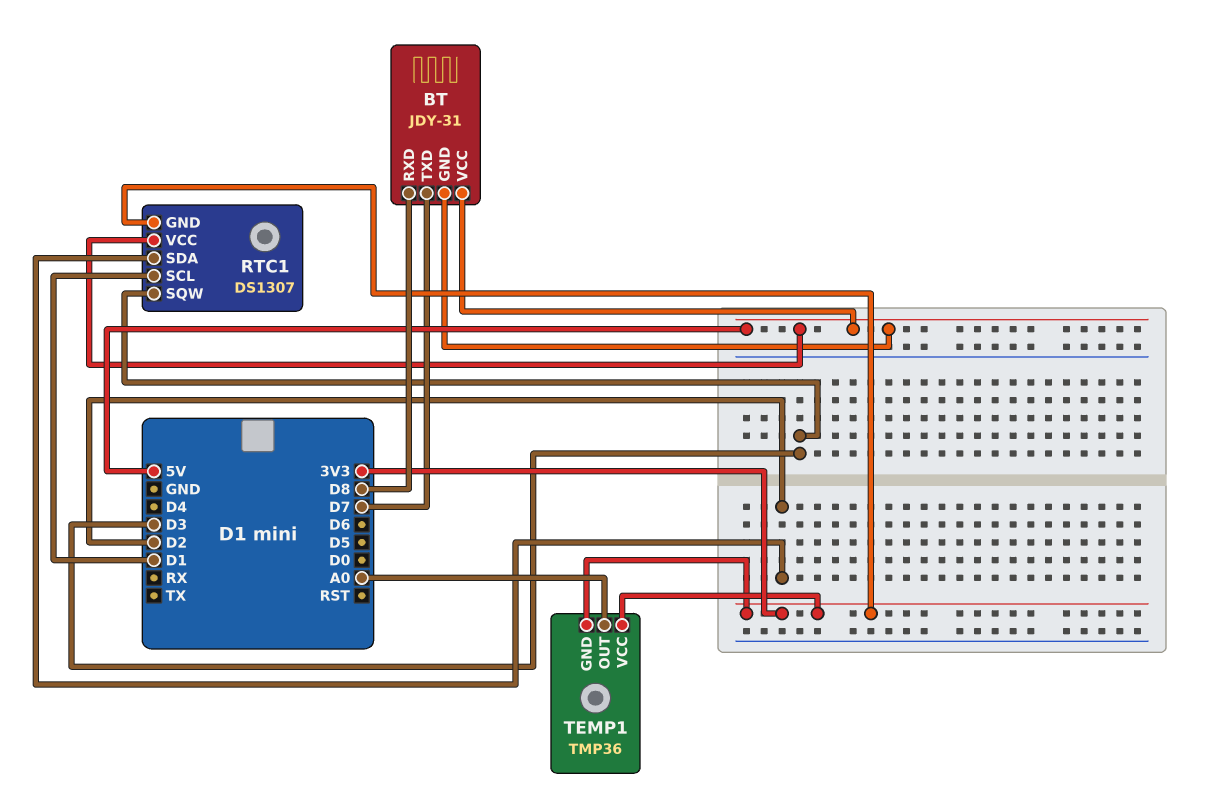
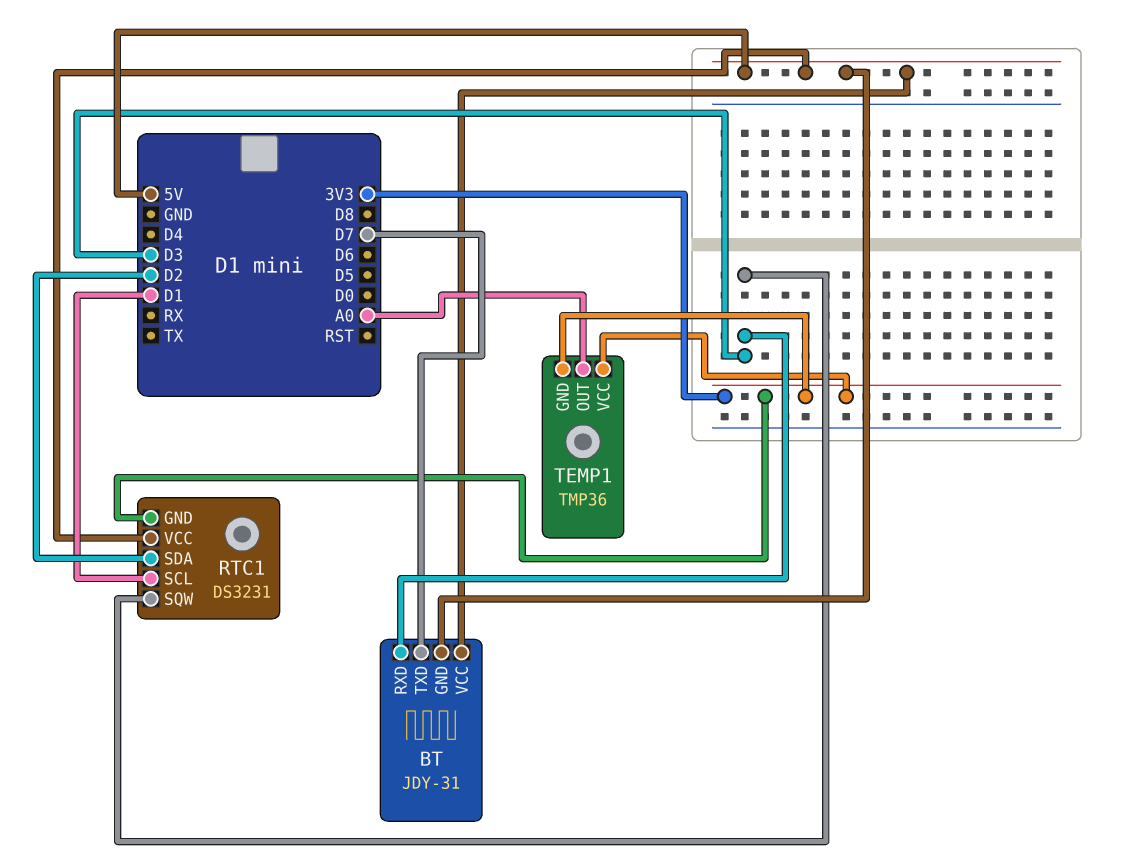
BT pin RXD: D8 -> D3
RTC1: DS1307 -> DS3231

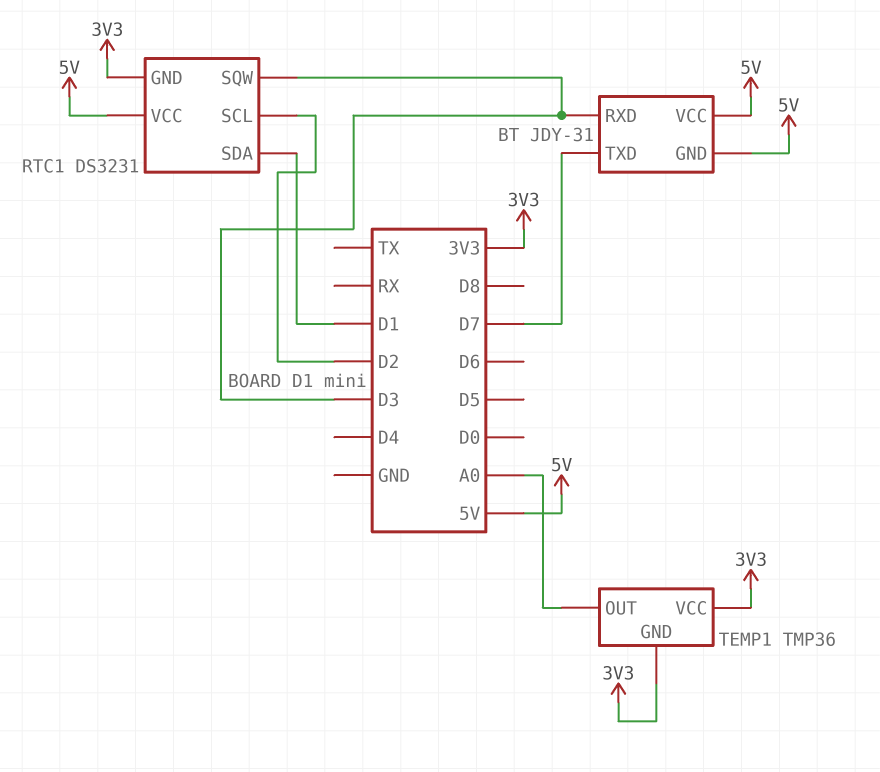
RTC1 pin SCL: D1 -> D2
RTC1 pin SDA: D2 -> D1

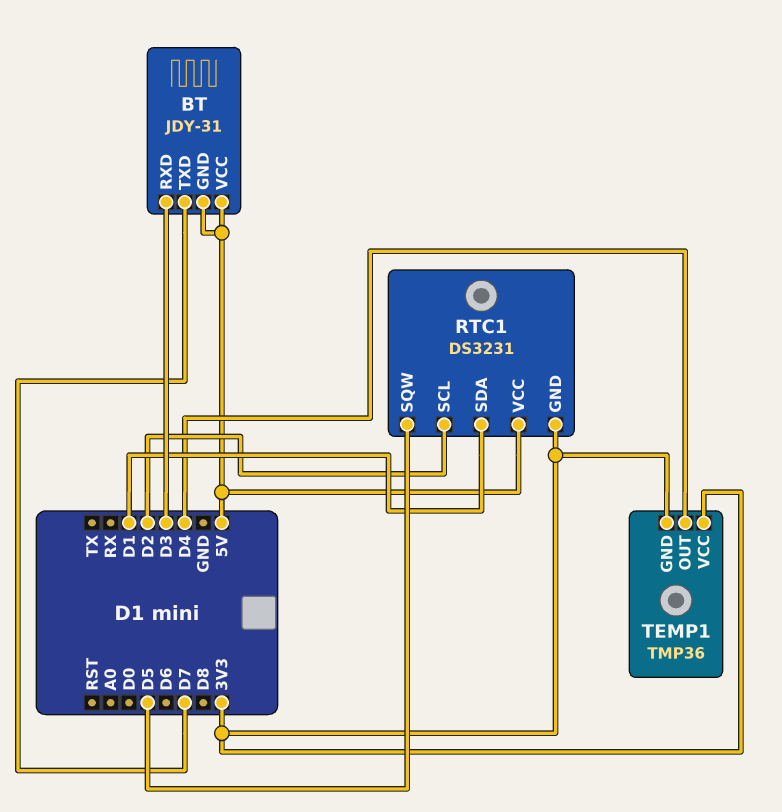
RTC1 pin SQW: D3 -> D5
TEMP1 pin OUT: A0 -> D4

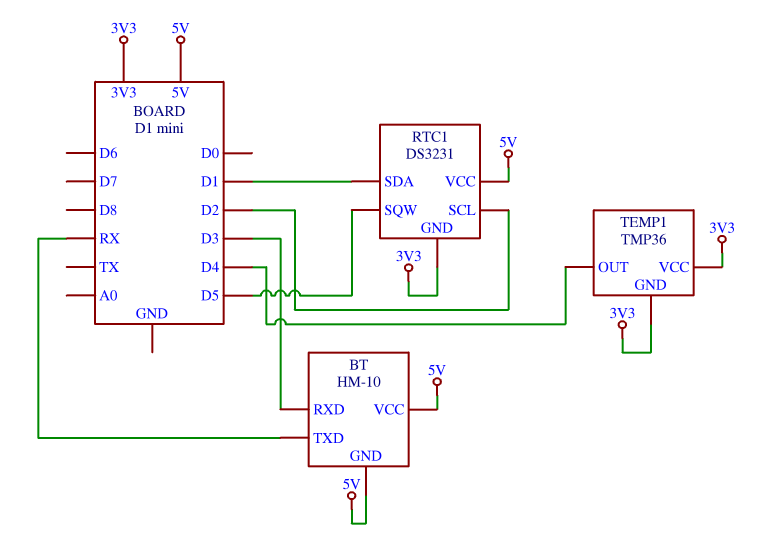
BT: JDY-31 -> HM-10
BT pin TXD: D7 -> RX

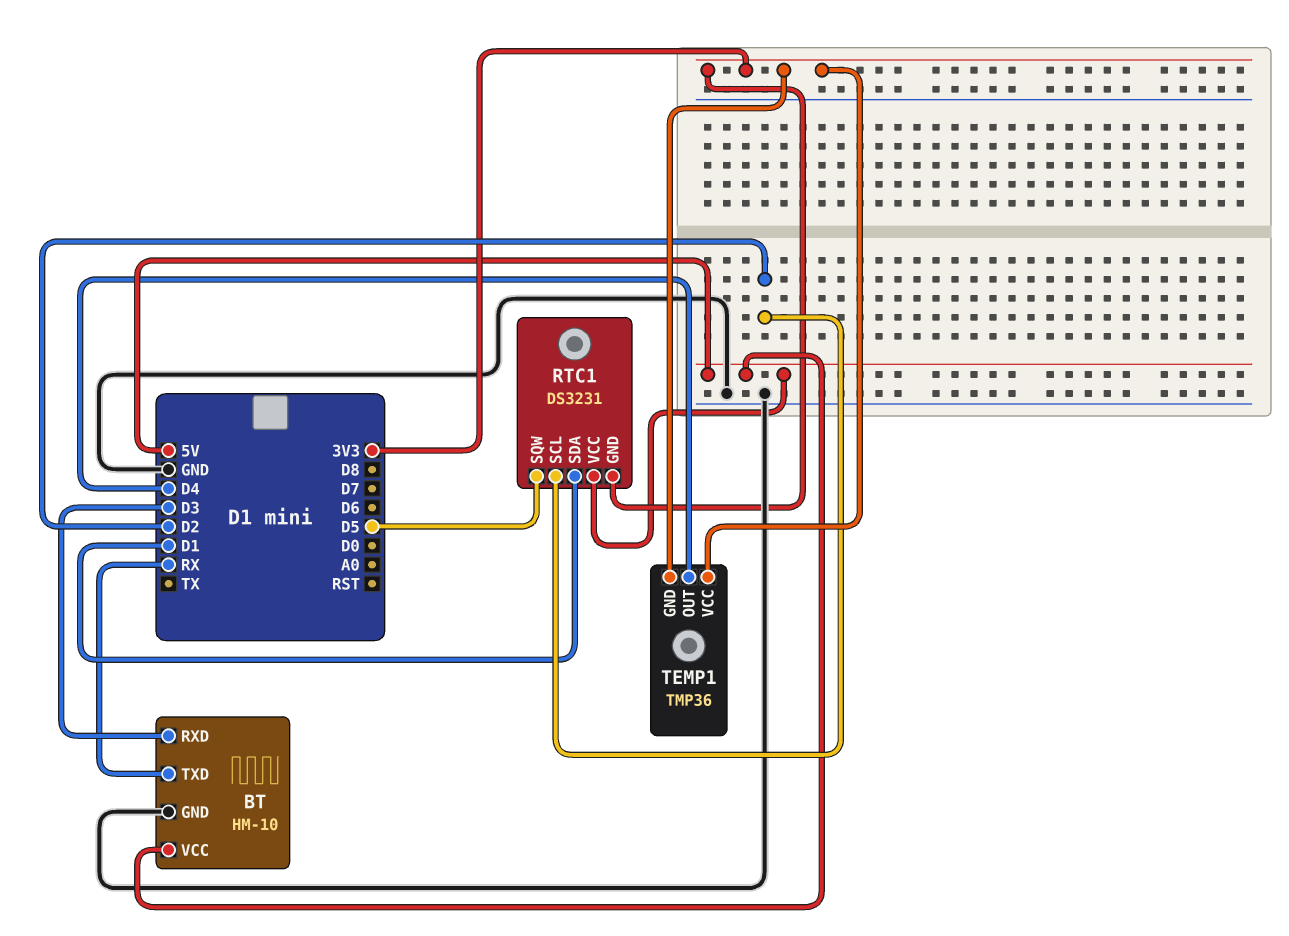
BT pin GND: 5V -> GND

